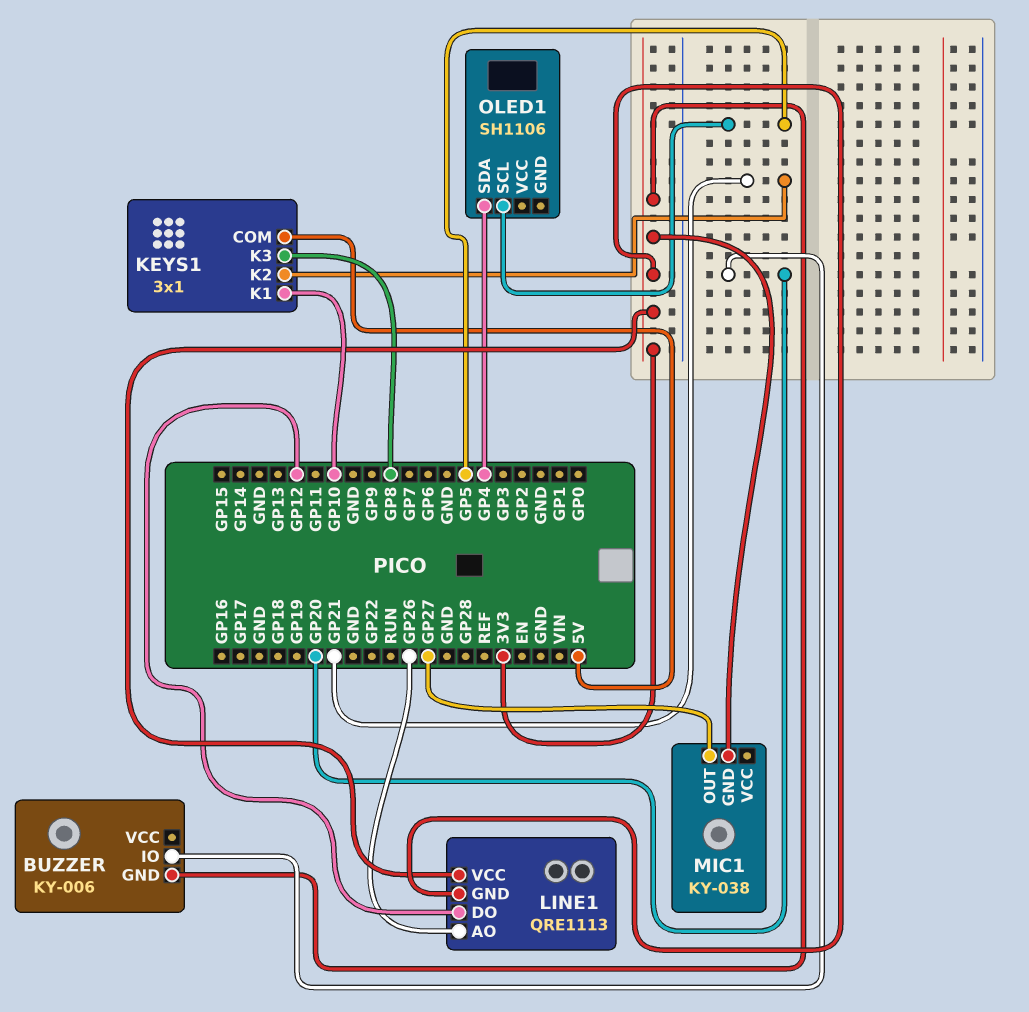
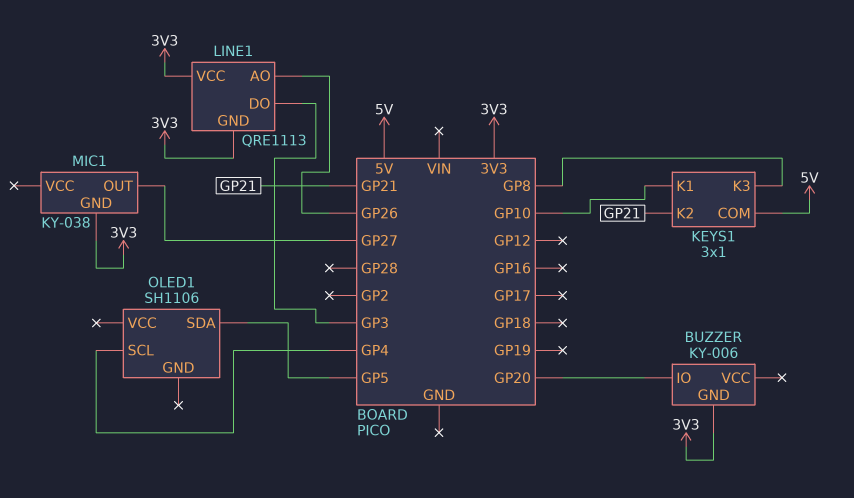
LINE1 pin DO: GP12 -> GP3
OLED1 pin SCL: GP5 -> GP4
OLED1 pin SDA: GP4 -> GP5

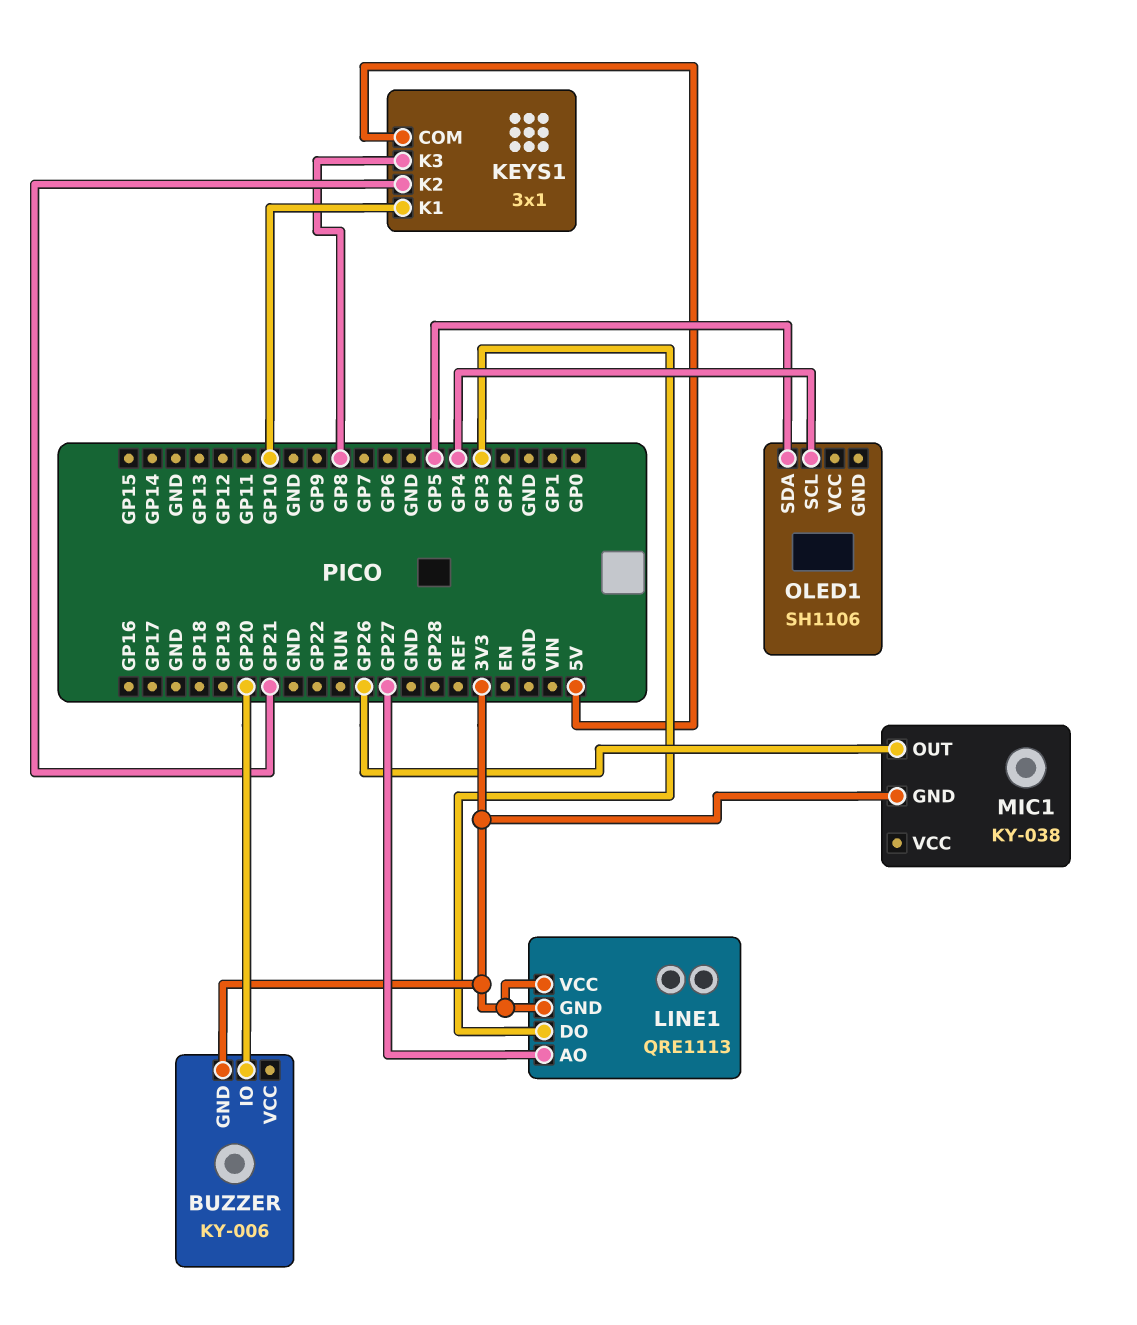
LINE1 pin AO: GP26 -> GP27
MIC1 pin OUT: GP27 -> GP26

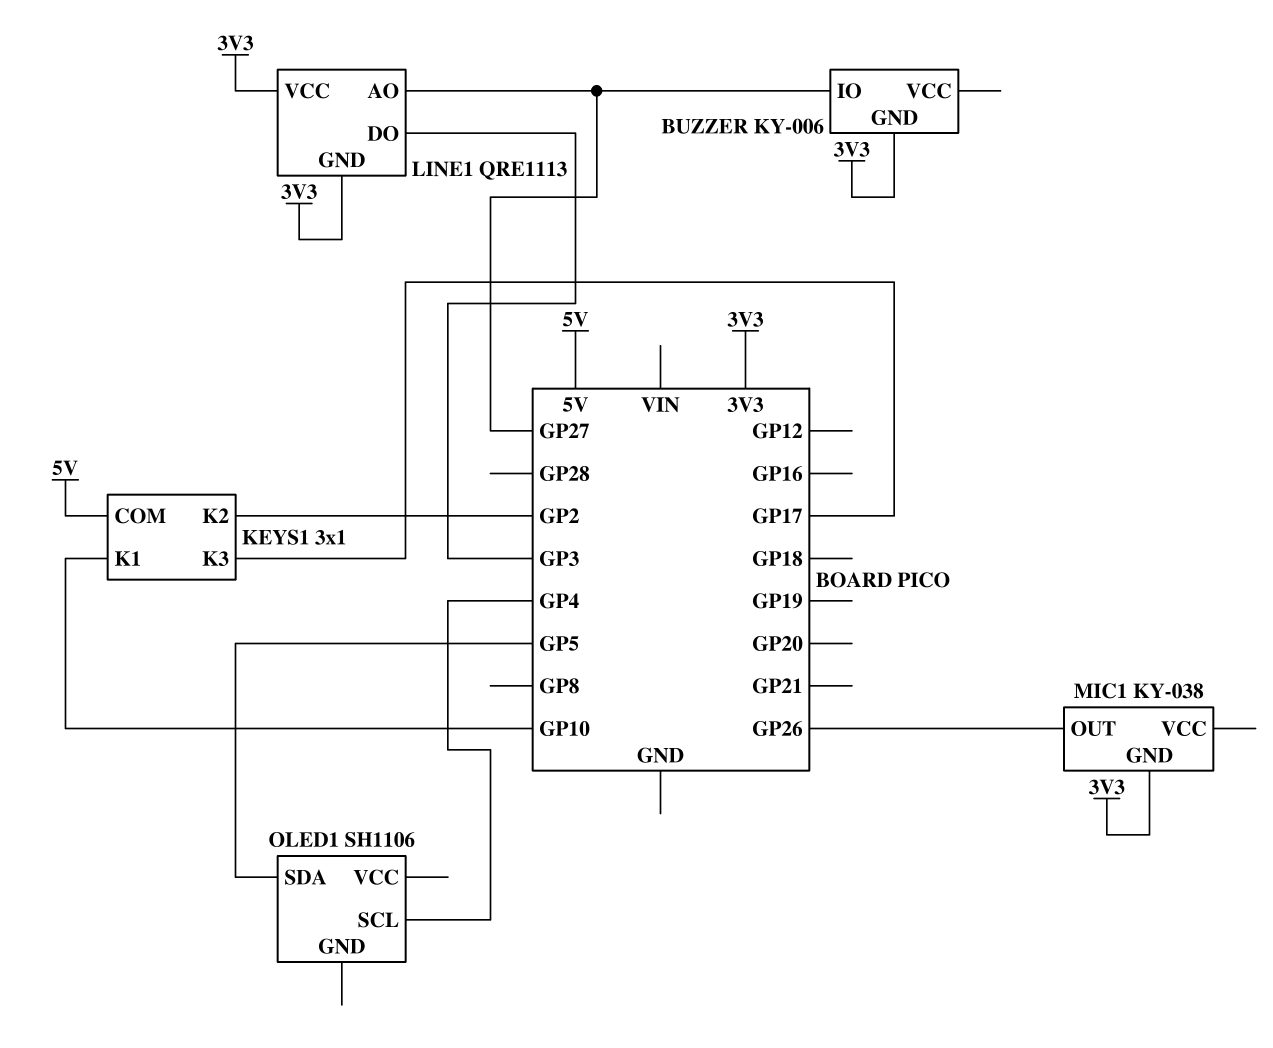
BUZZER pin IO: GP20 -> GP27
KEYS1 pin K2: GP21 -> GP2
KEYS1 pin K3: GP8 -> GP17

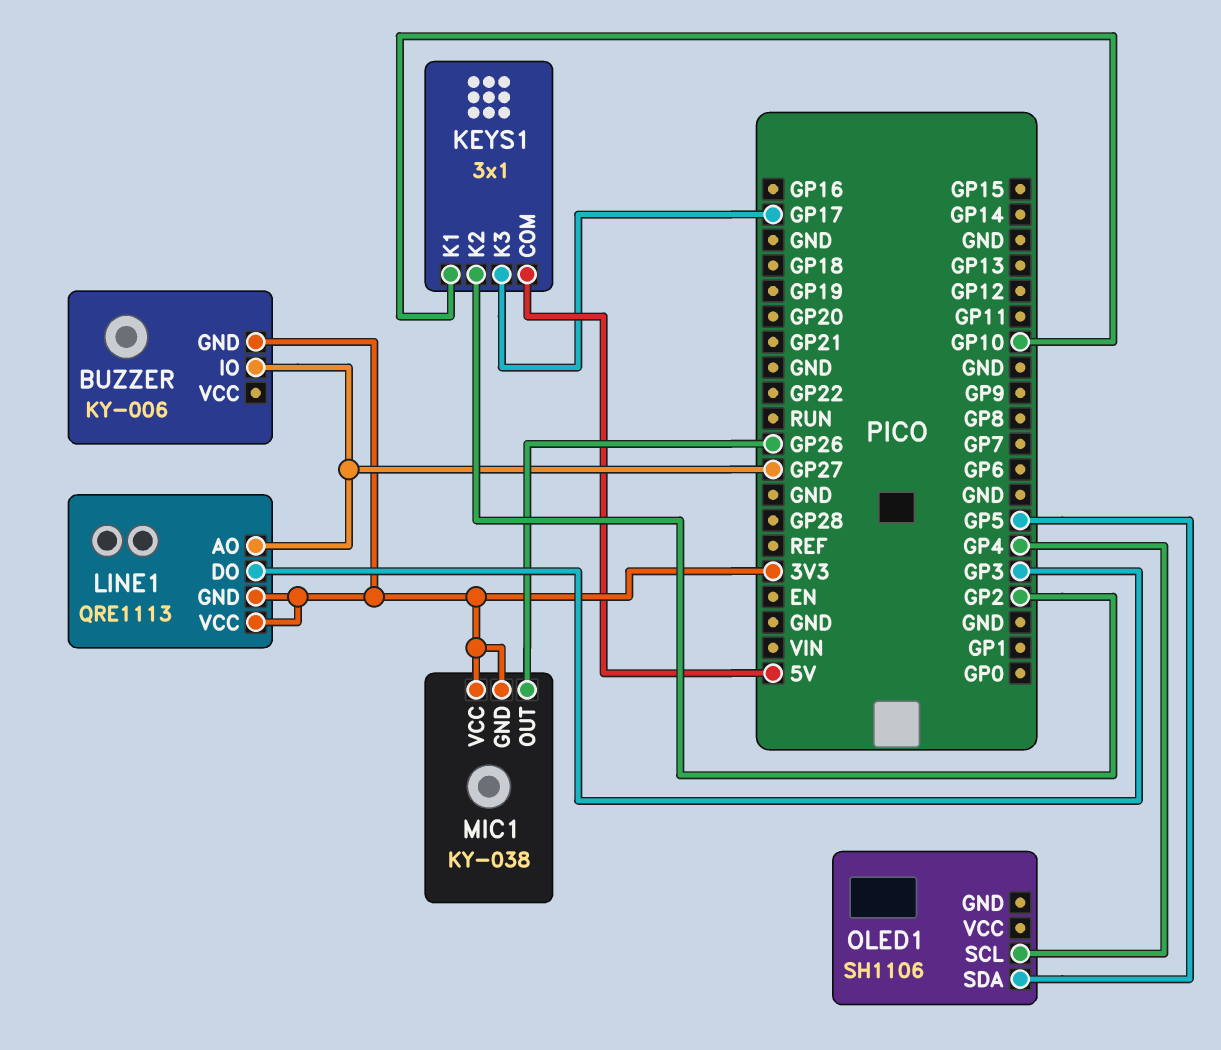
MIC1 pin VCC: none -> 3V3

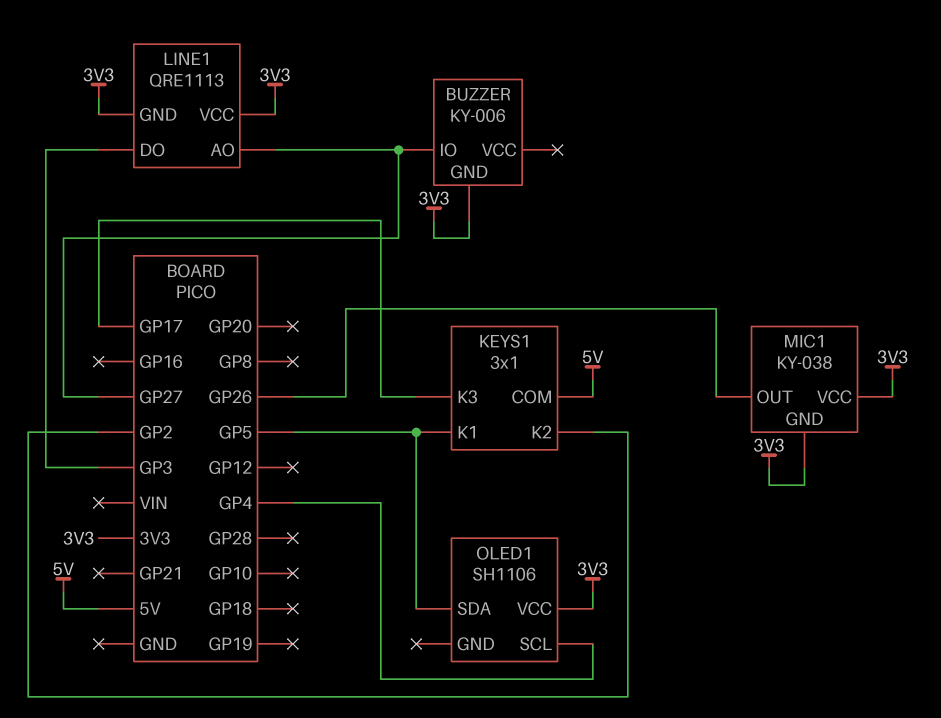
KEYS1 pin K1: GP10 -> GP5
OLED1 pin VCC: none -> 3V3

